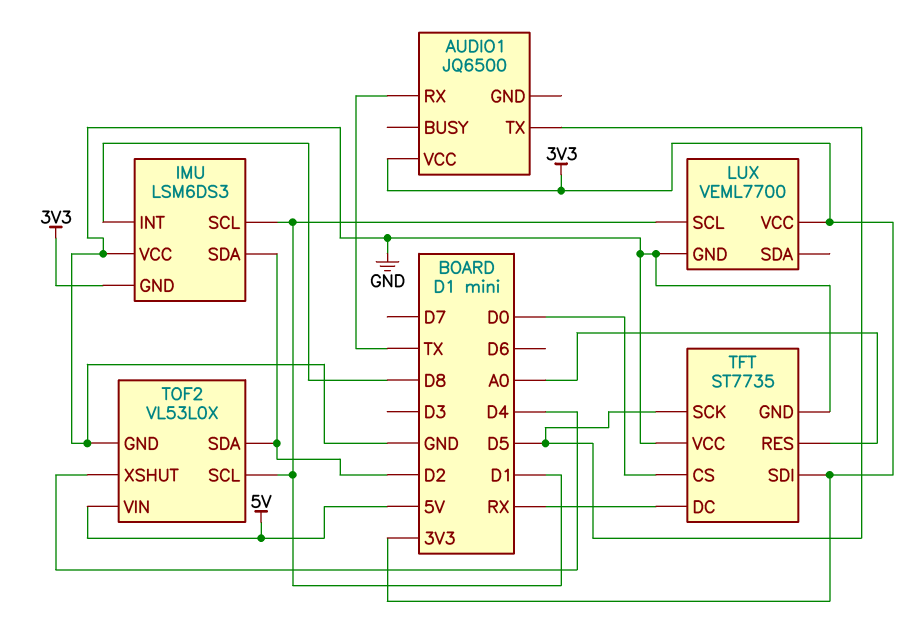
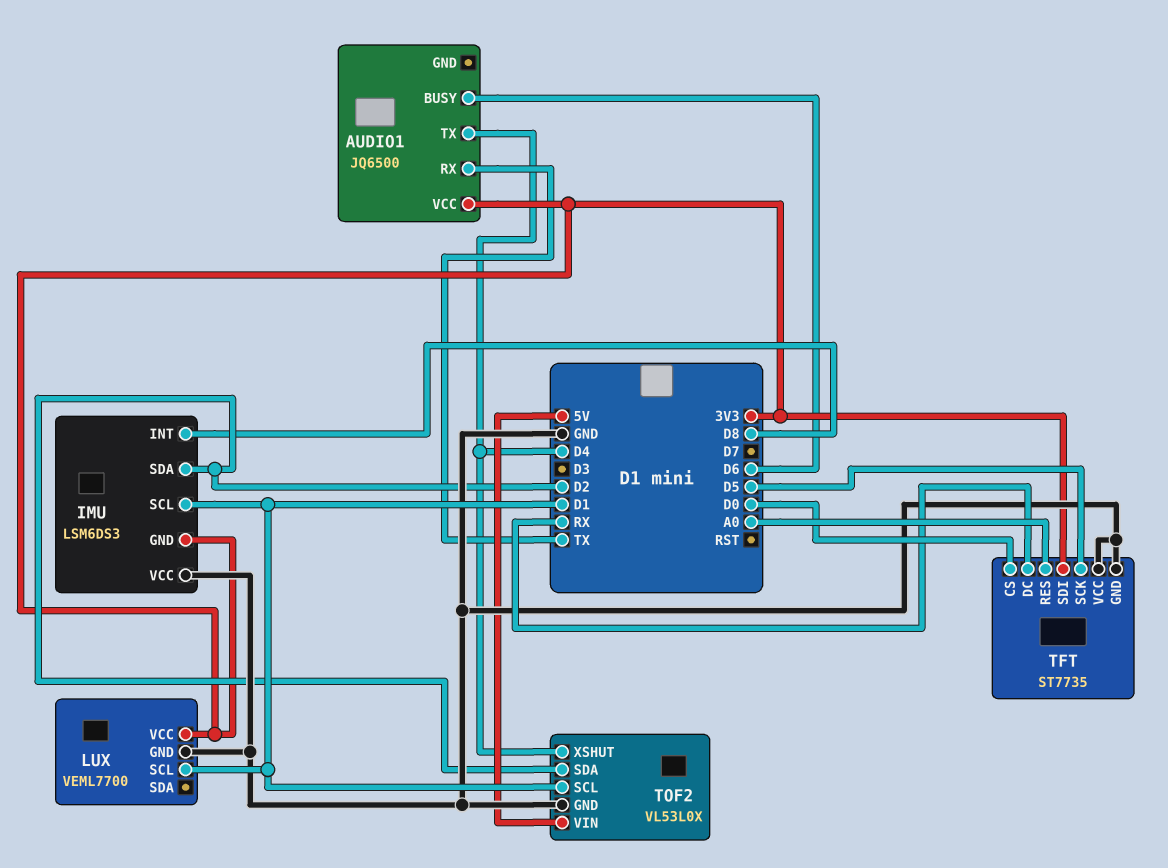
AUDIO1 pin BUSY: none -> D6
AUDIO1 pin TX: D5 -> D4

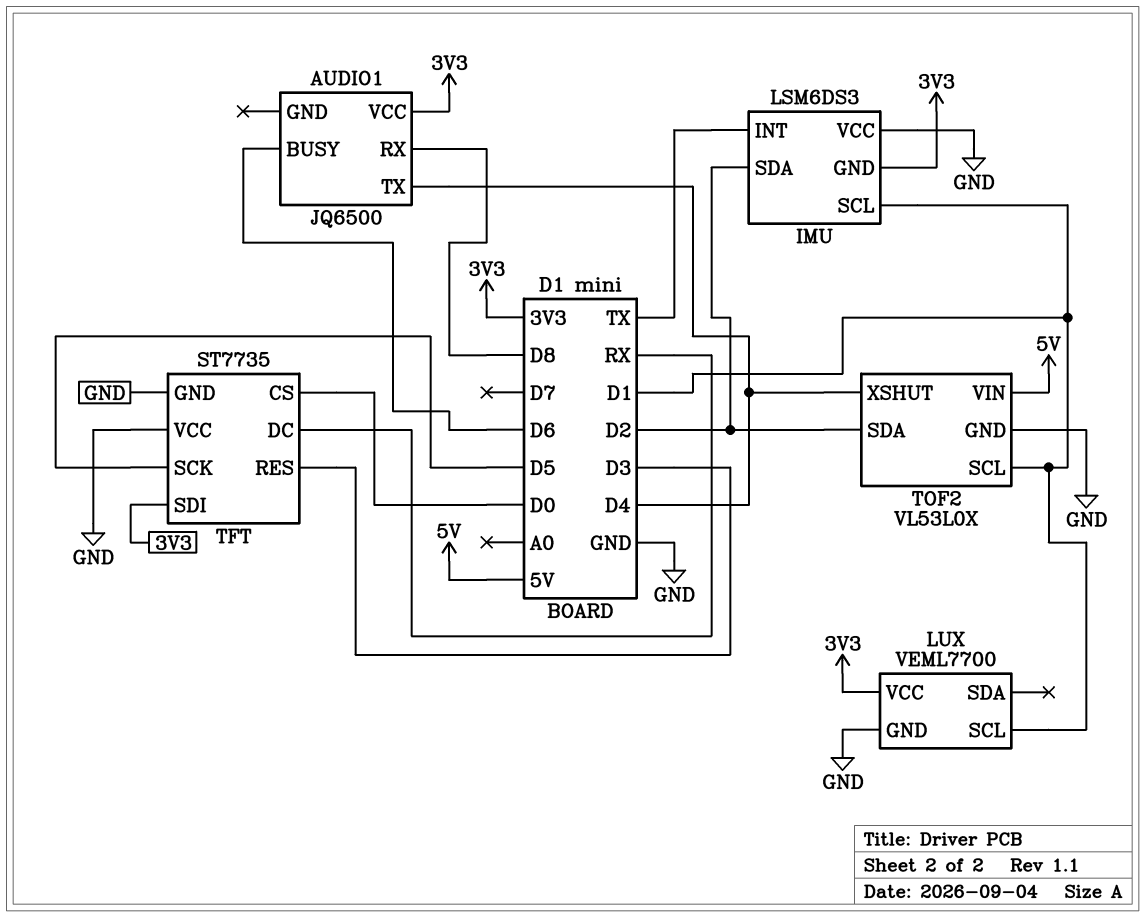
AUDIO1 pin RX: TX -> D8
IMU pin INT: D8 -> TX
TFT pin RES: A0 -> D3

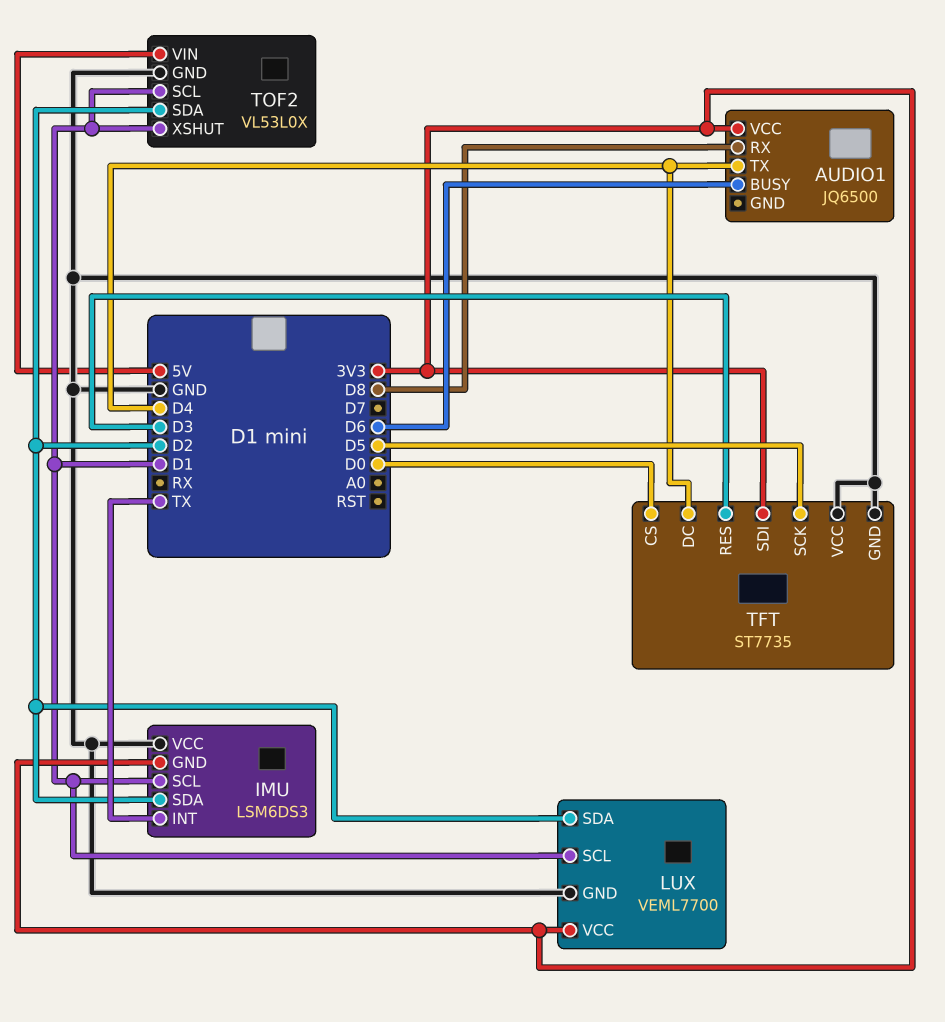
LUX pin SDA: none -> D2
TFT pin DC: RX -> D4
TOF2 pin XSHUT: D4 -> D1

